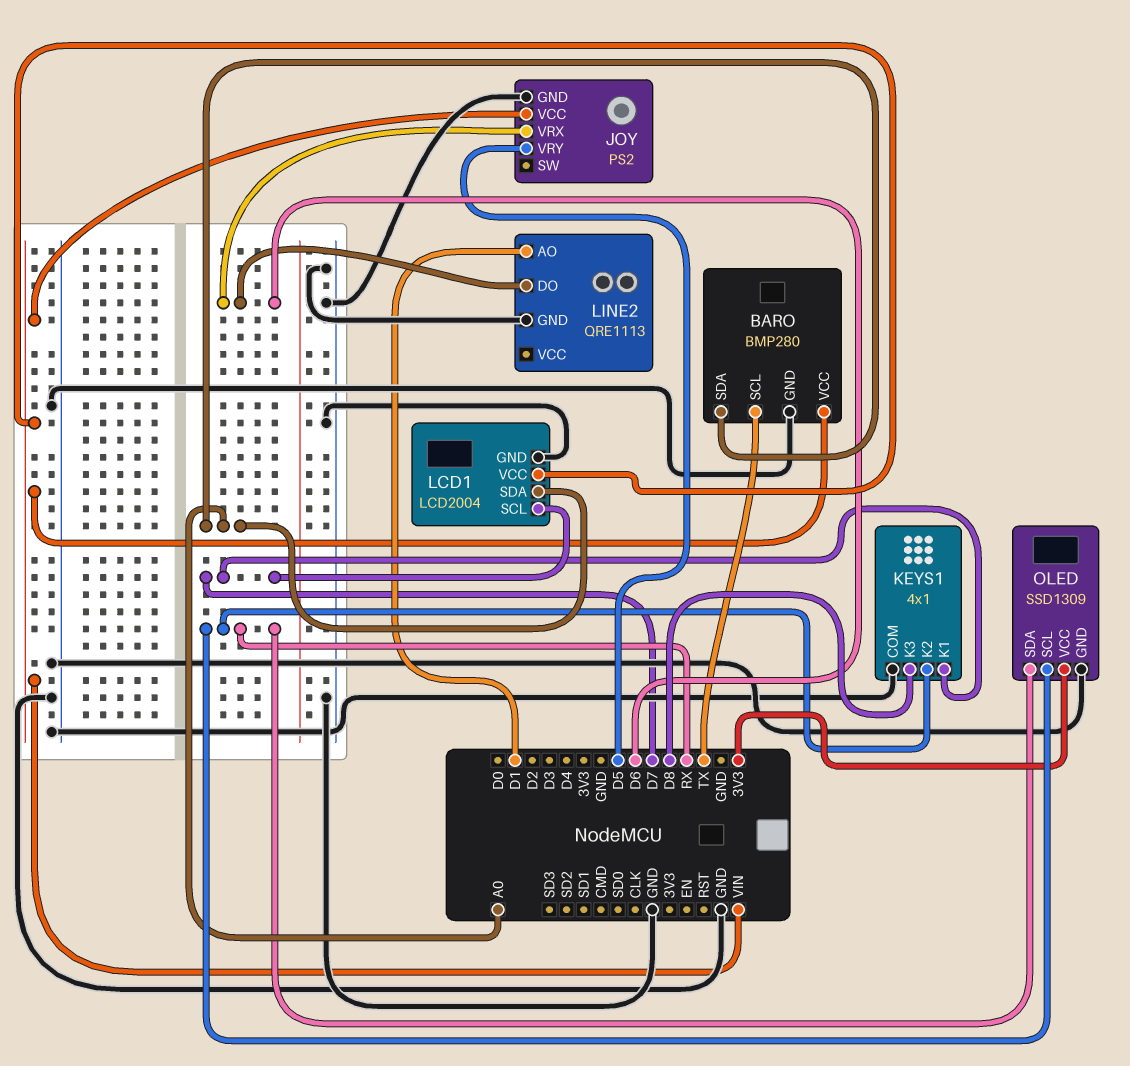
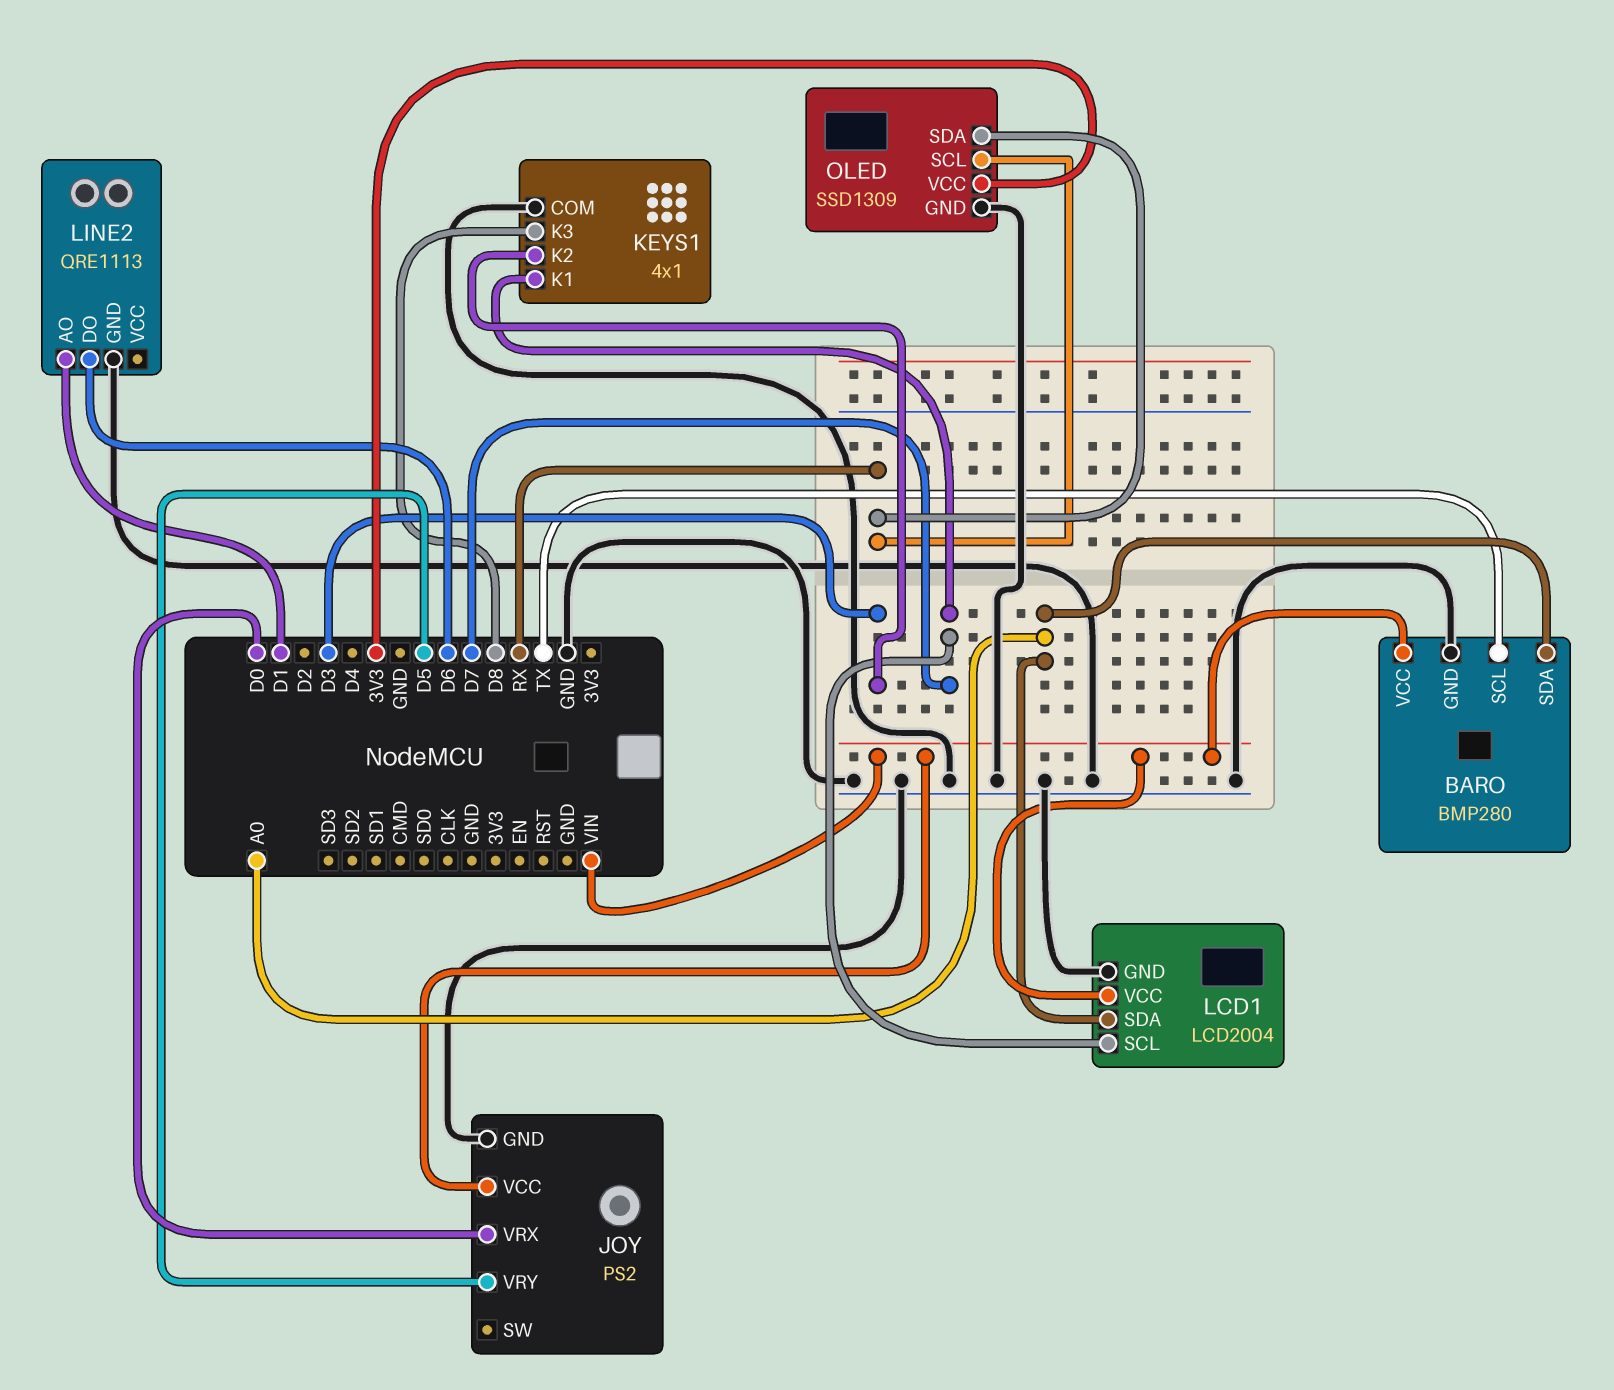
JOY pin VRX: D6 -> D0
KEYS1 pin K2: RX -> D3

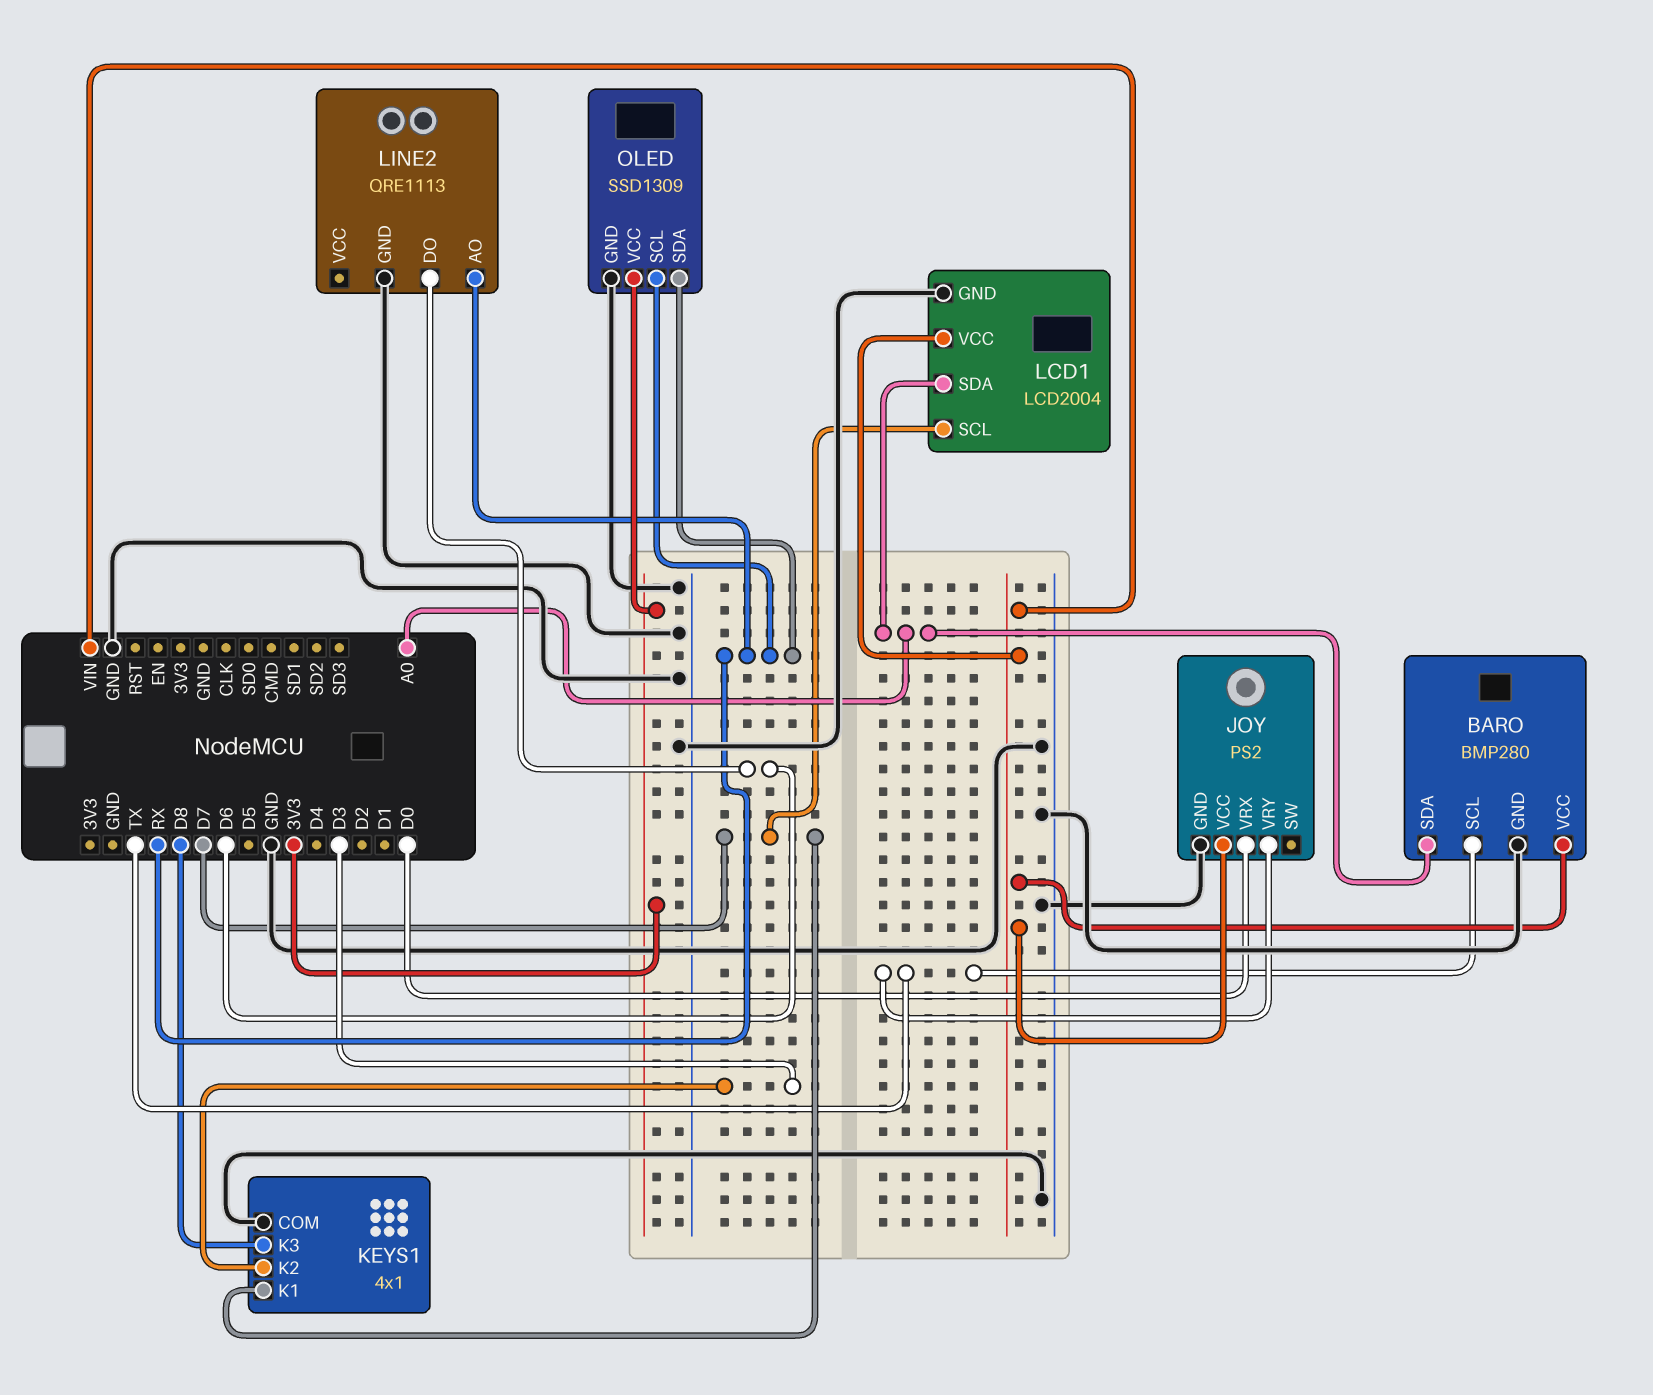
JOY pin VRY: D5 -> TX
LINE2 pin AO: D1 -> RX

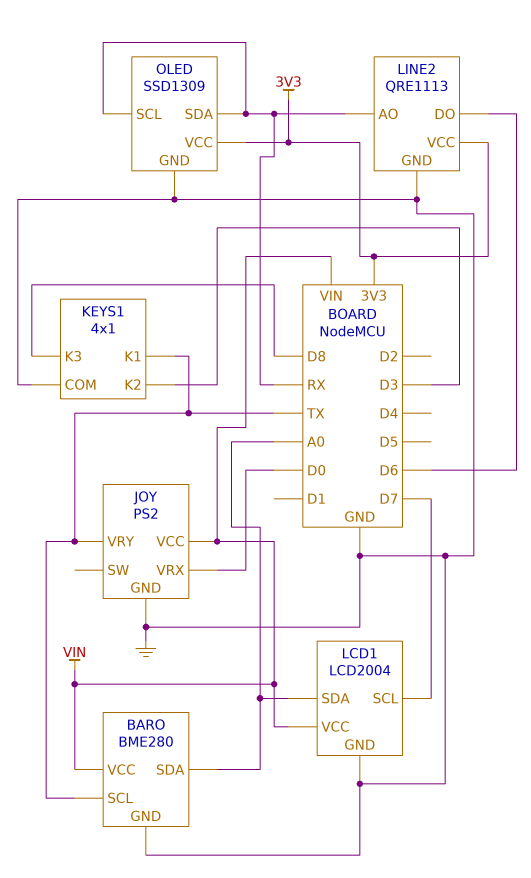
BARO: BMP280 -> BME280
KEYS1 pin K1: D7 -> TX
LINE2 pin VCC: none -> 3V3

